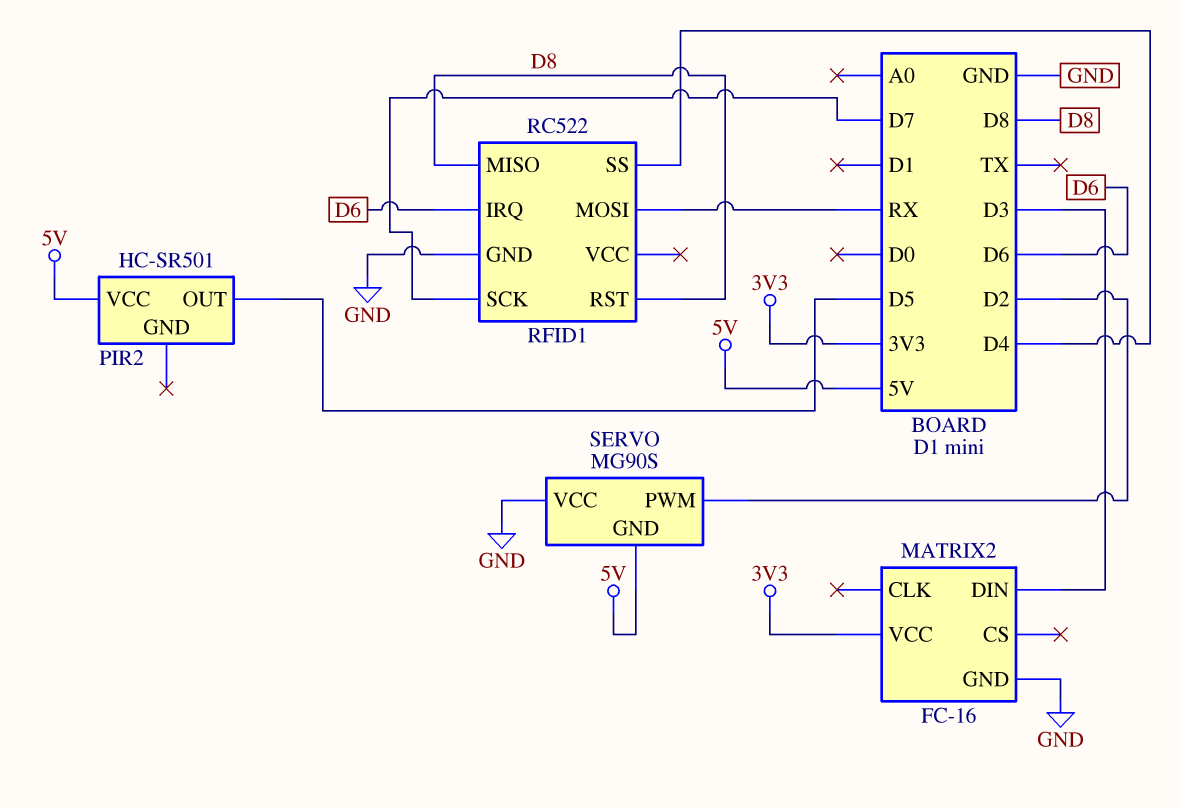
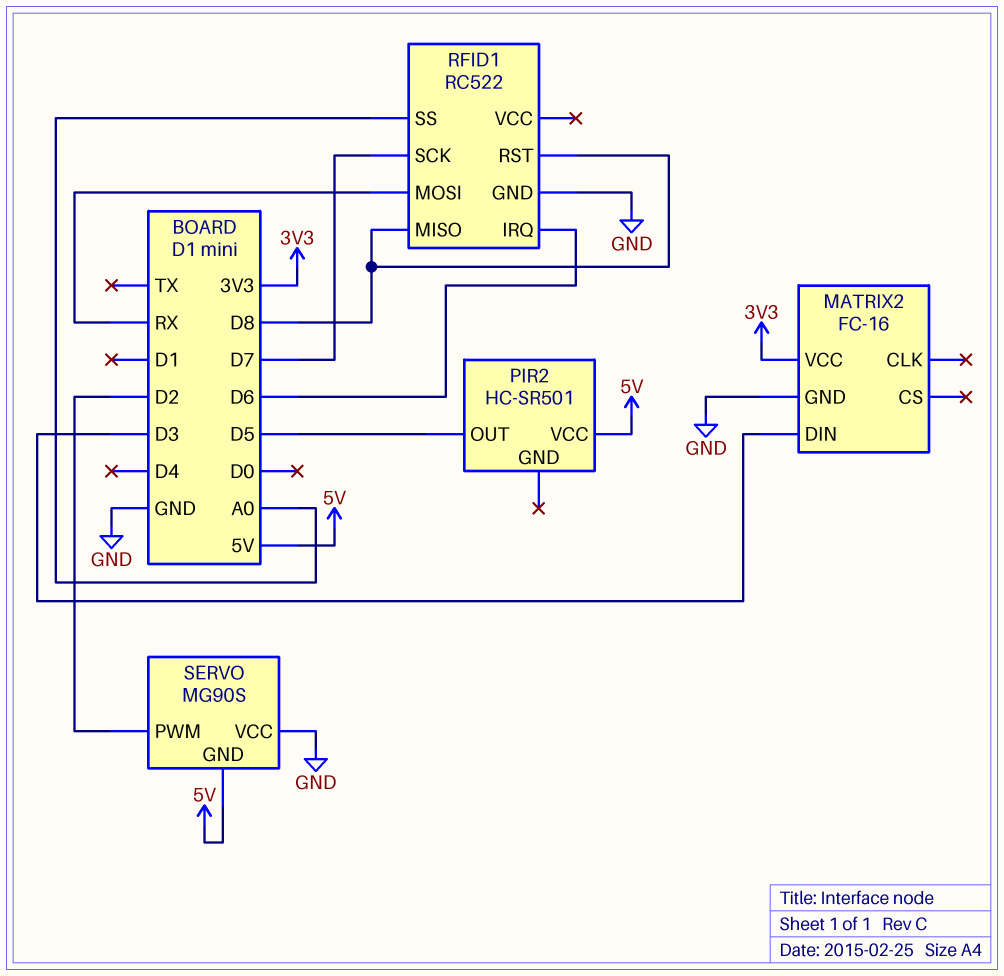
RFID1 pin SS: D4 -> A0

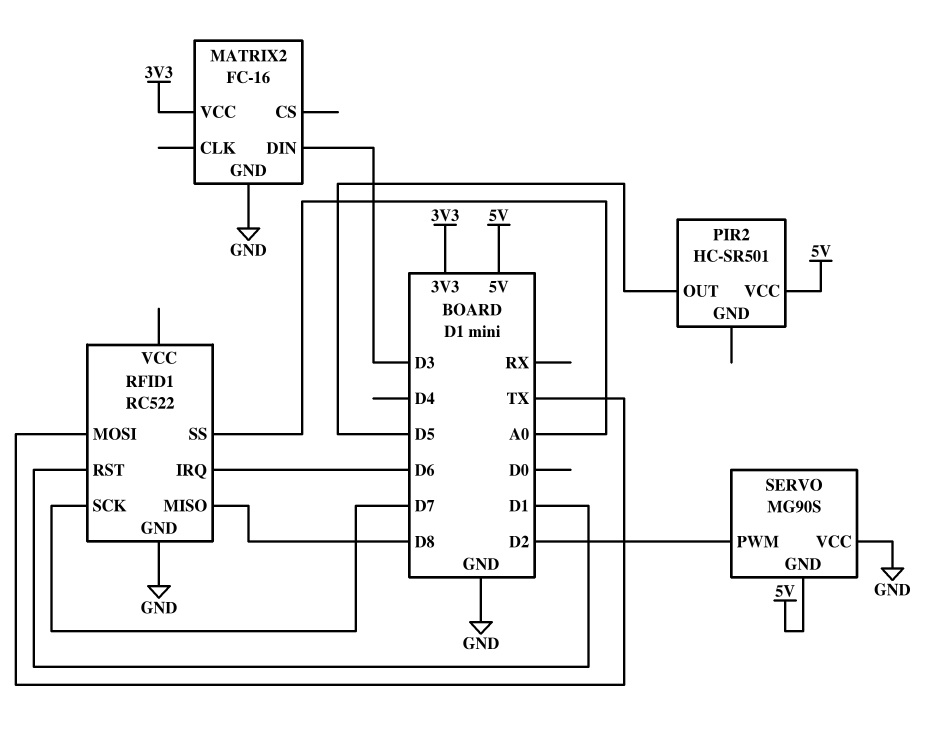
RFID1 pin MOSI: RX -> TX
RFID1 pin RST: D8 -> D1

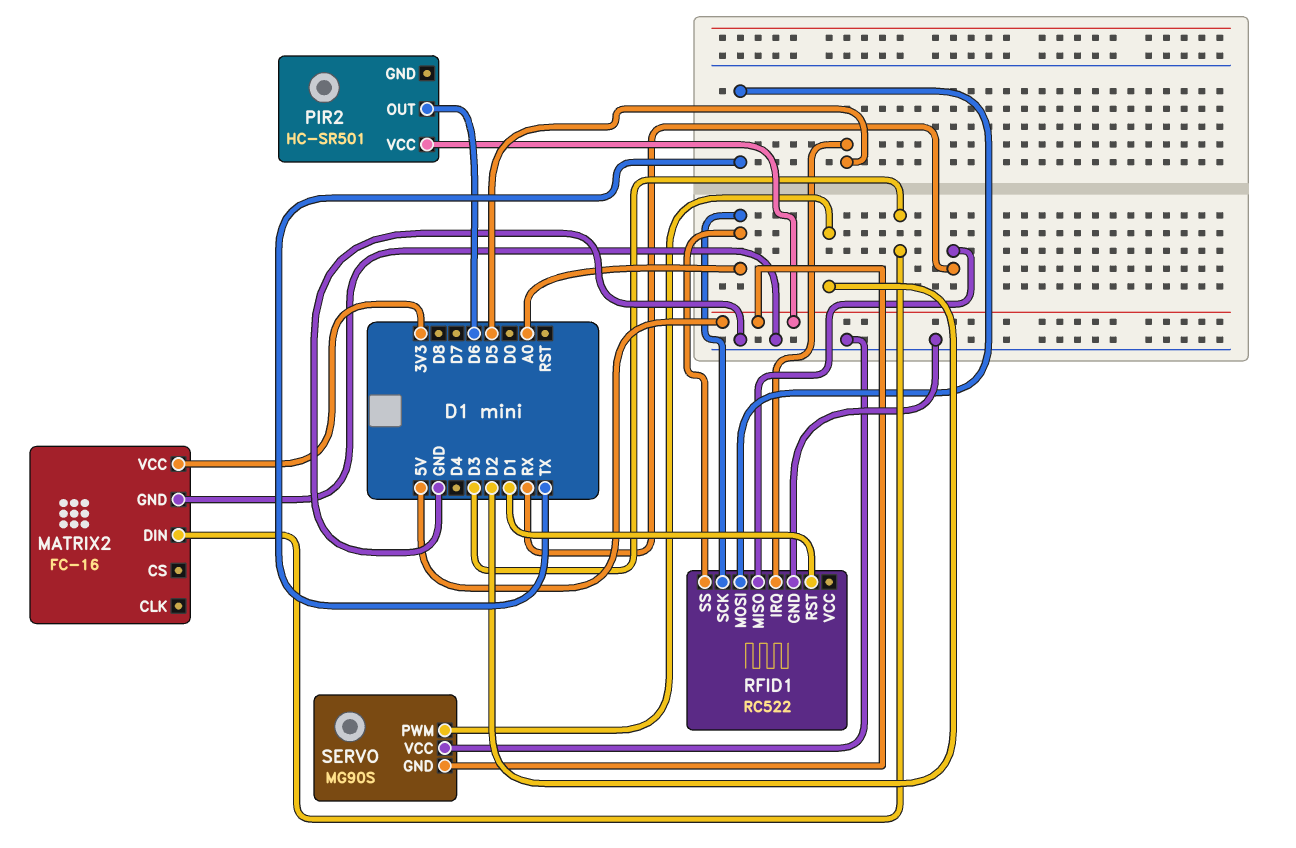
PIR2 pin OUT: D5 -> D6
RFID1 pin IRQ: D6 -> D5
RFID1 pin MISO: D8 -> RX
RFID1 pin SCK: D7 -> A0

